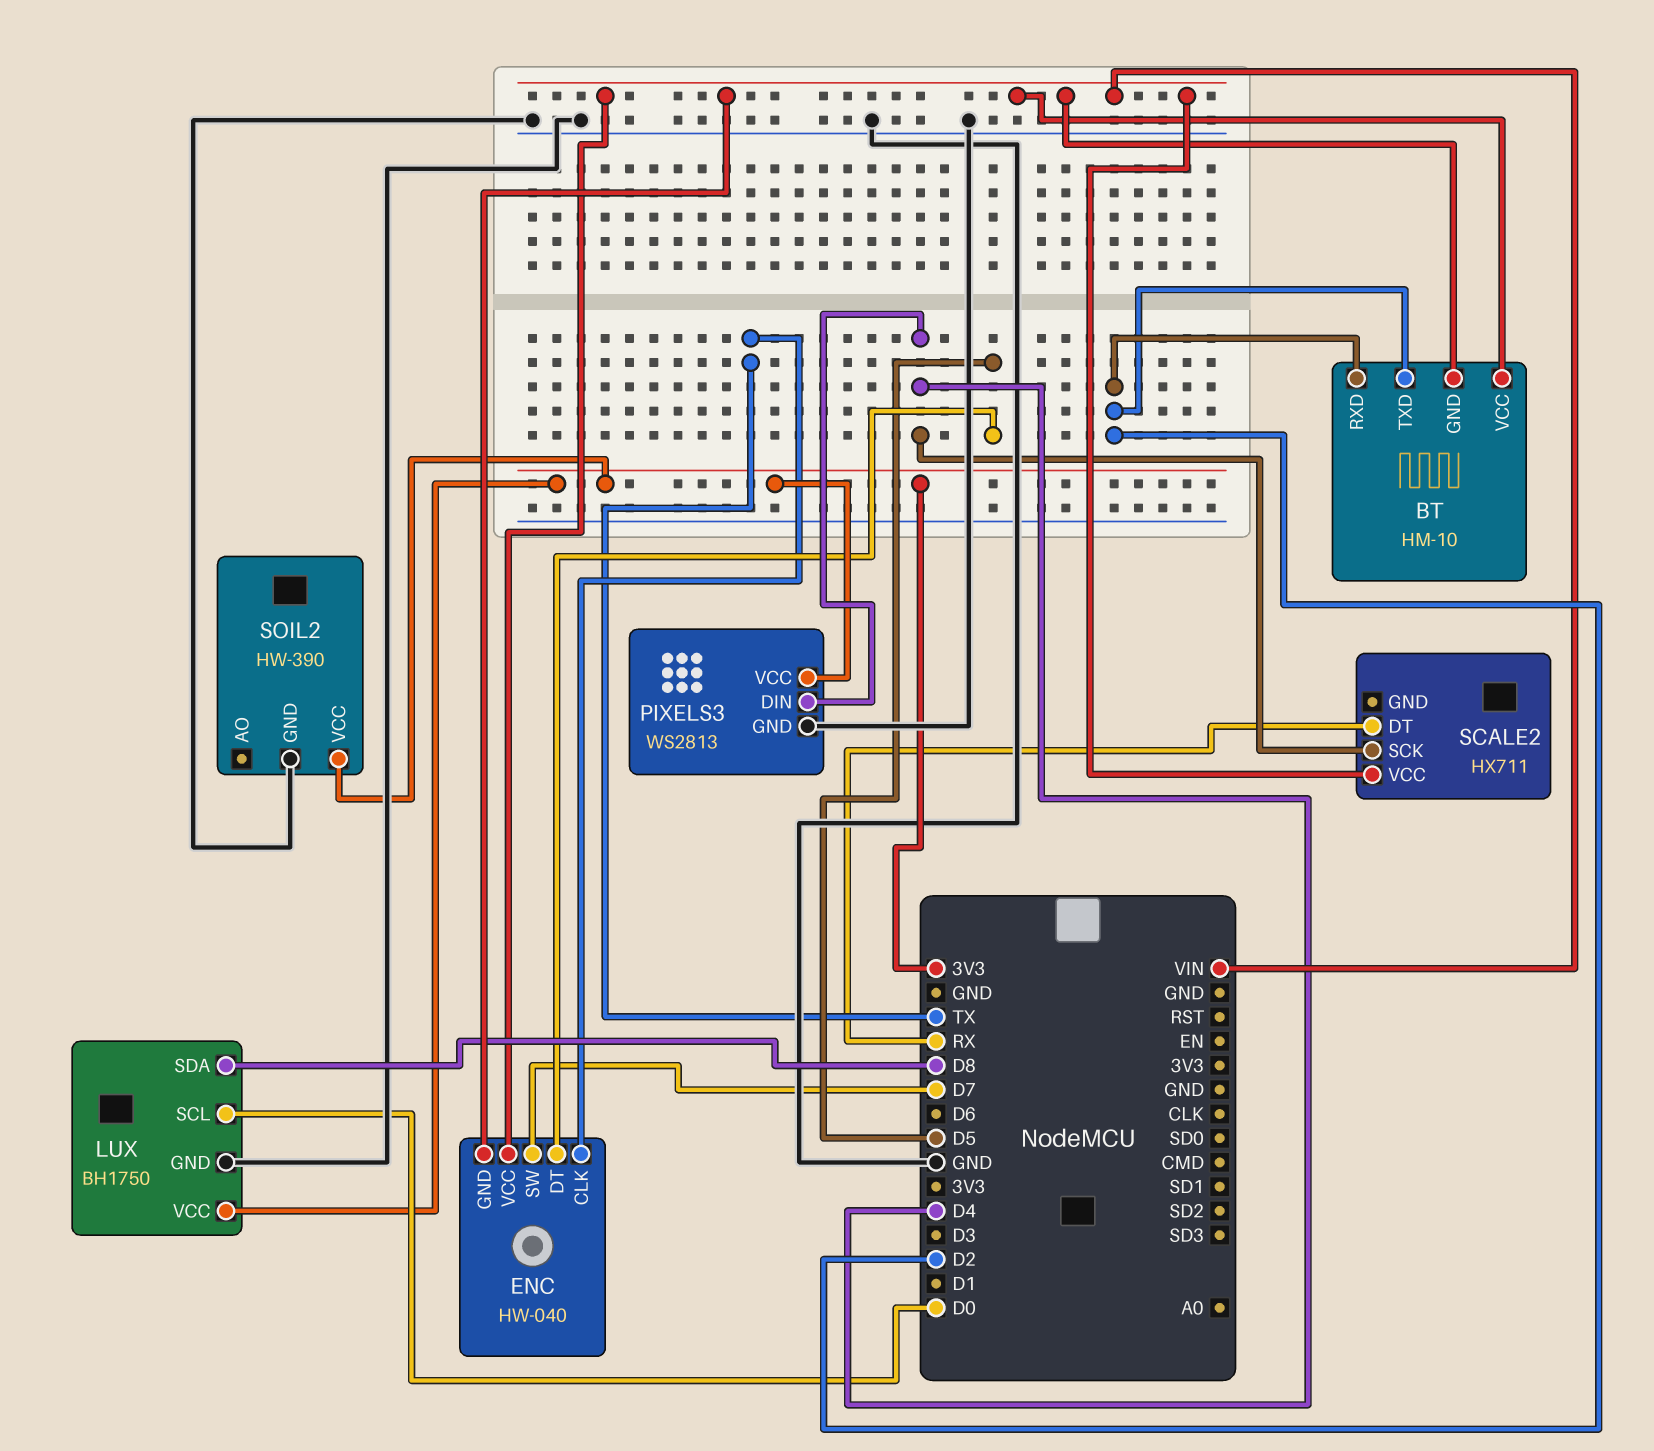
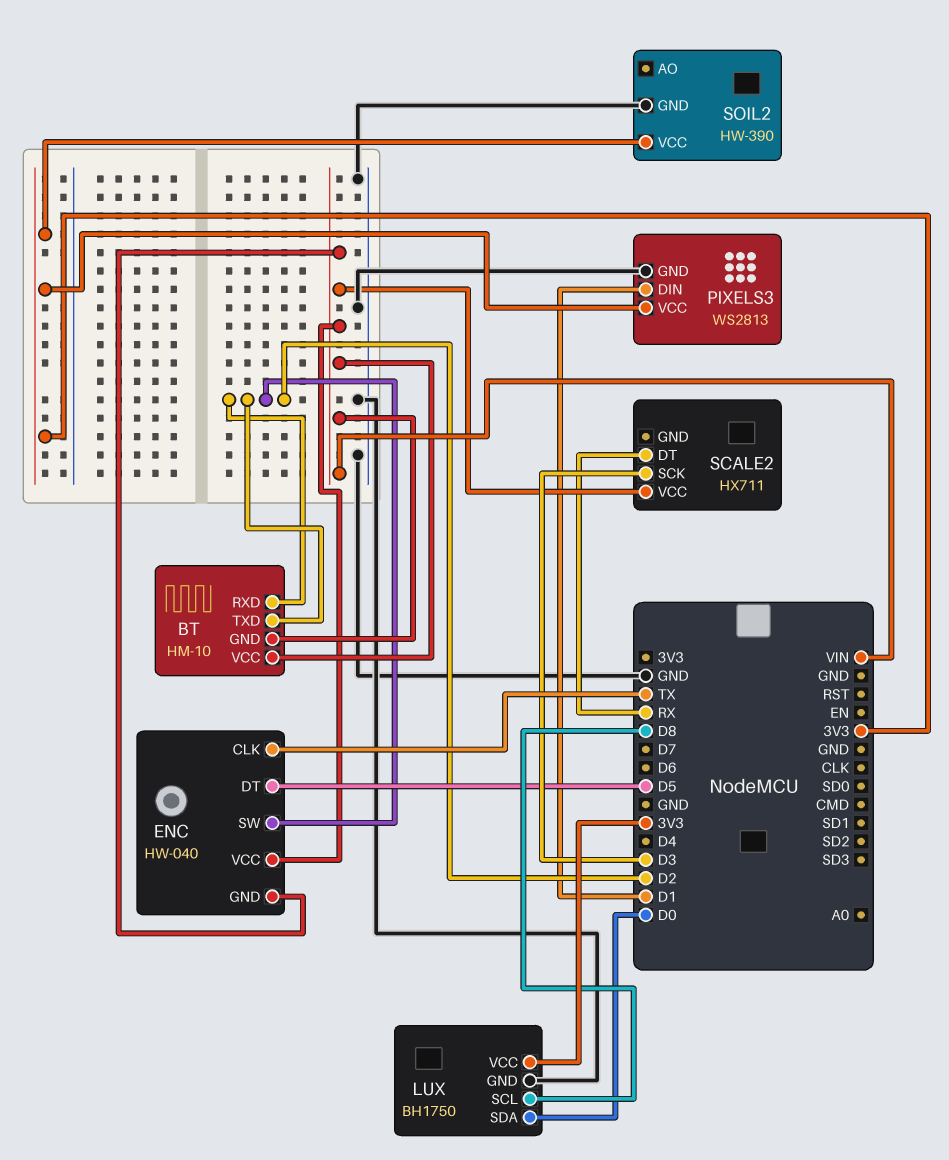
ENC pin SW: D7 -> D2
LUX pin SCL: D0 -> D8
LUX pin SDA: D8 -> D0
PIXELS3 pin DIN: D4 -> D1
SCALE2 pin SCK: D4 -> D3

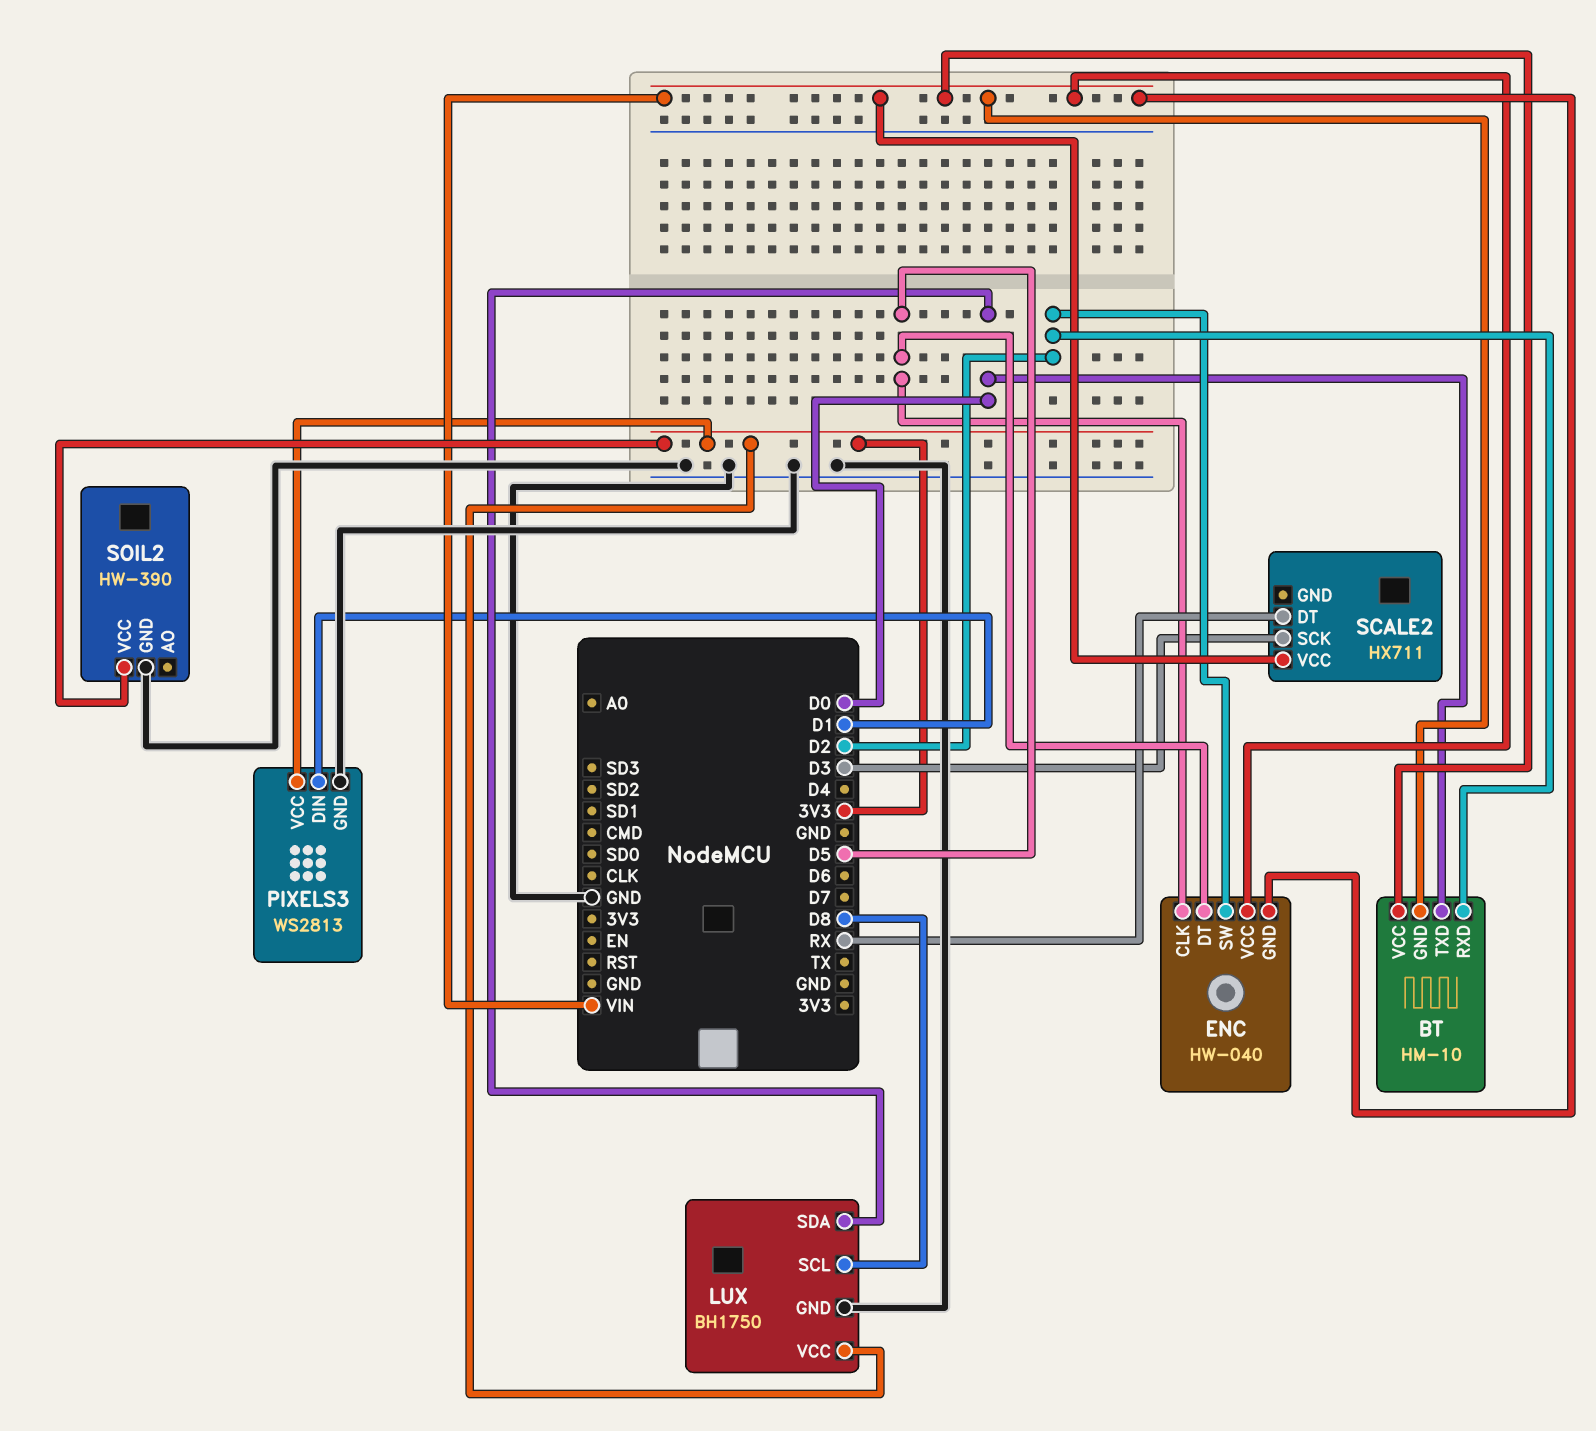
BT pin TXD: D2 -> D0
ENC pin CLK: TX -> D5

